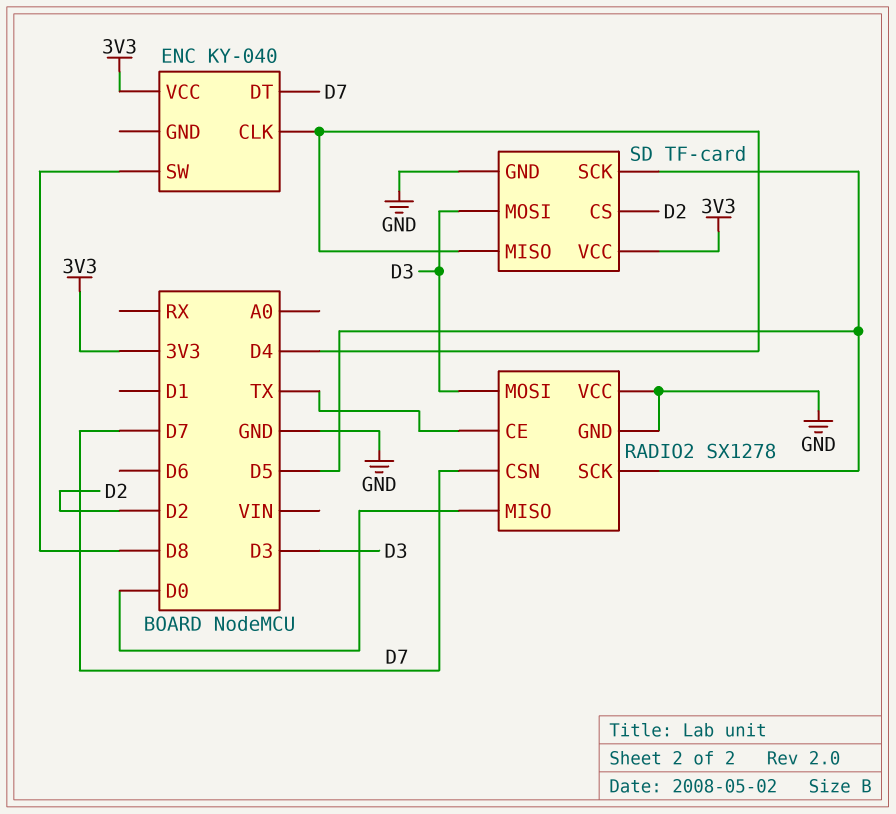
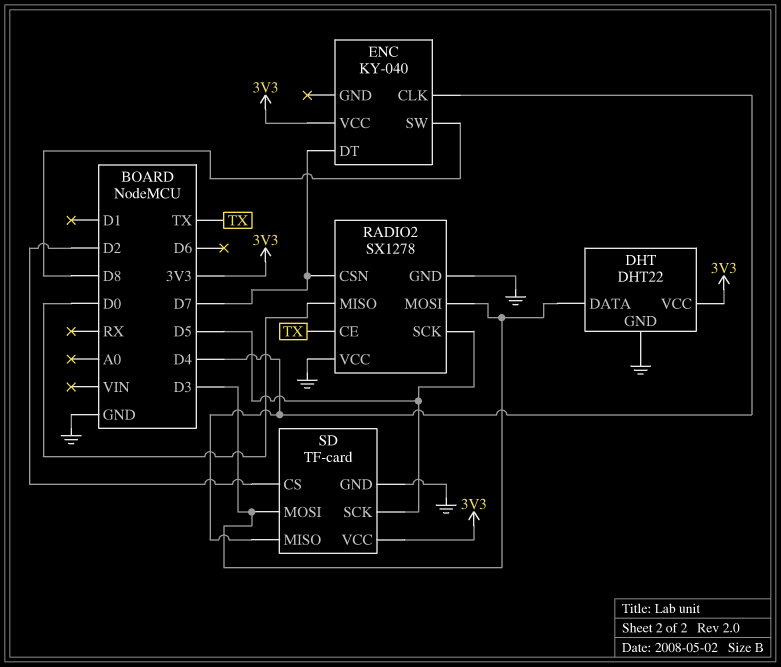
DHT: none -> DHT22
DHT pin DATA: none -> D3
DHT pin GND: none -> GND
DHT pin VCC: none -> 3V3

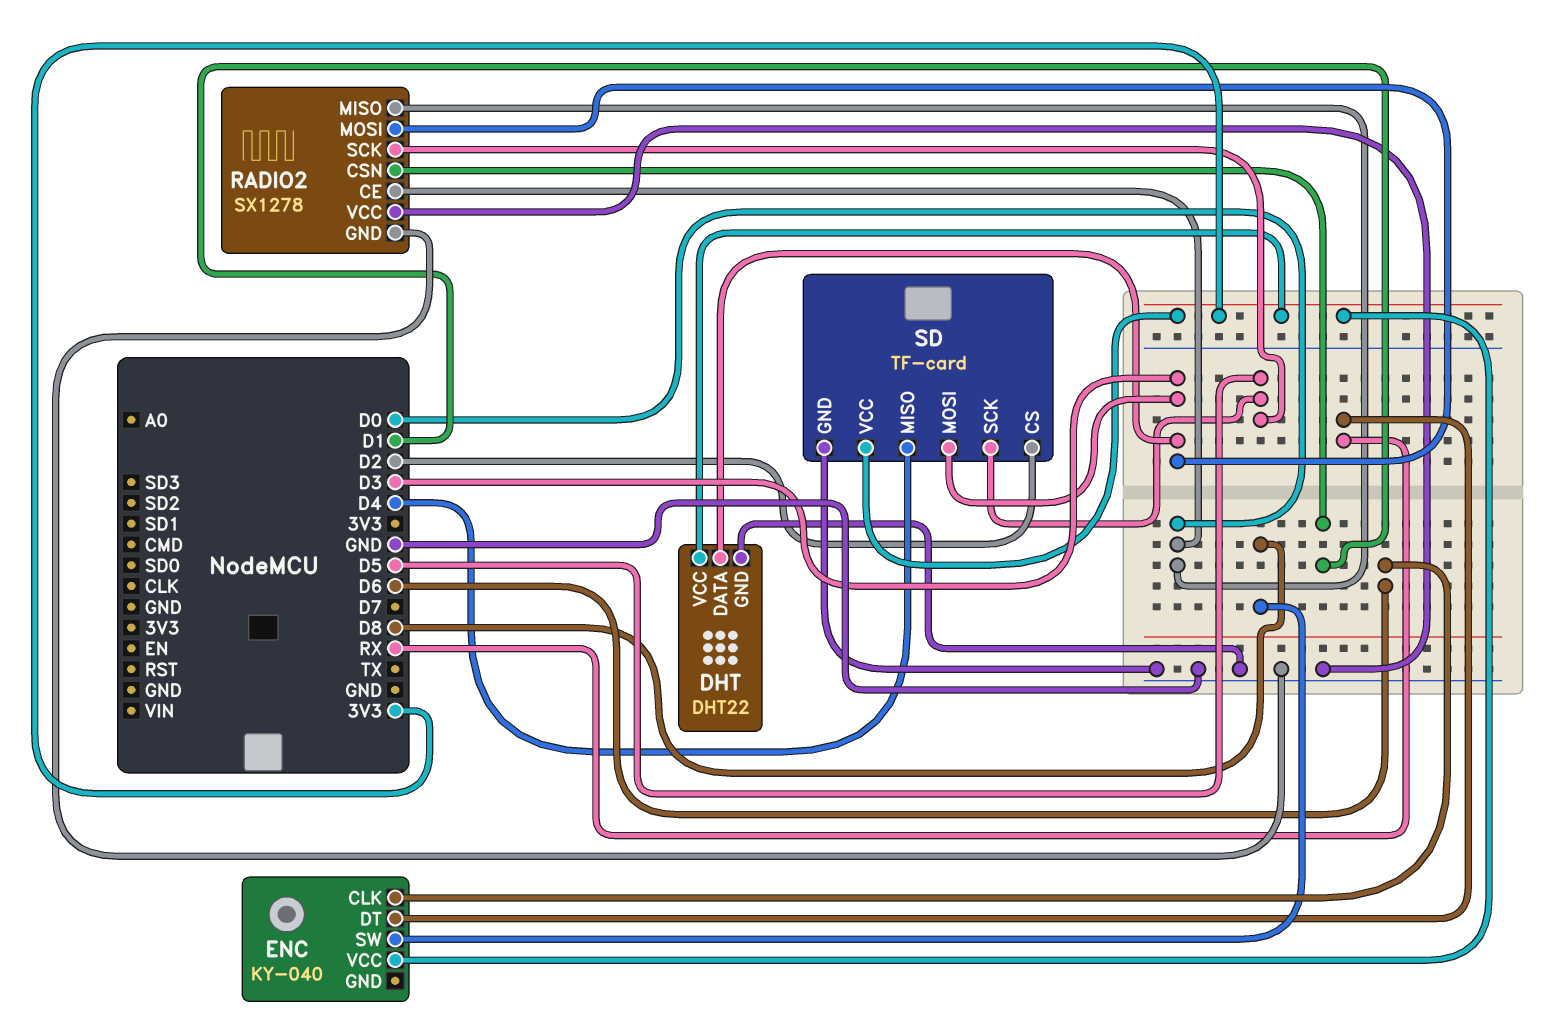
ENC pin CLK: D4 -> D6
ENC pin DT: D7 -> RX
RADIO2 pin CE: TX -> D0
RADIO2 pin CSN: D7 -> D1

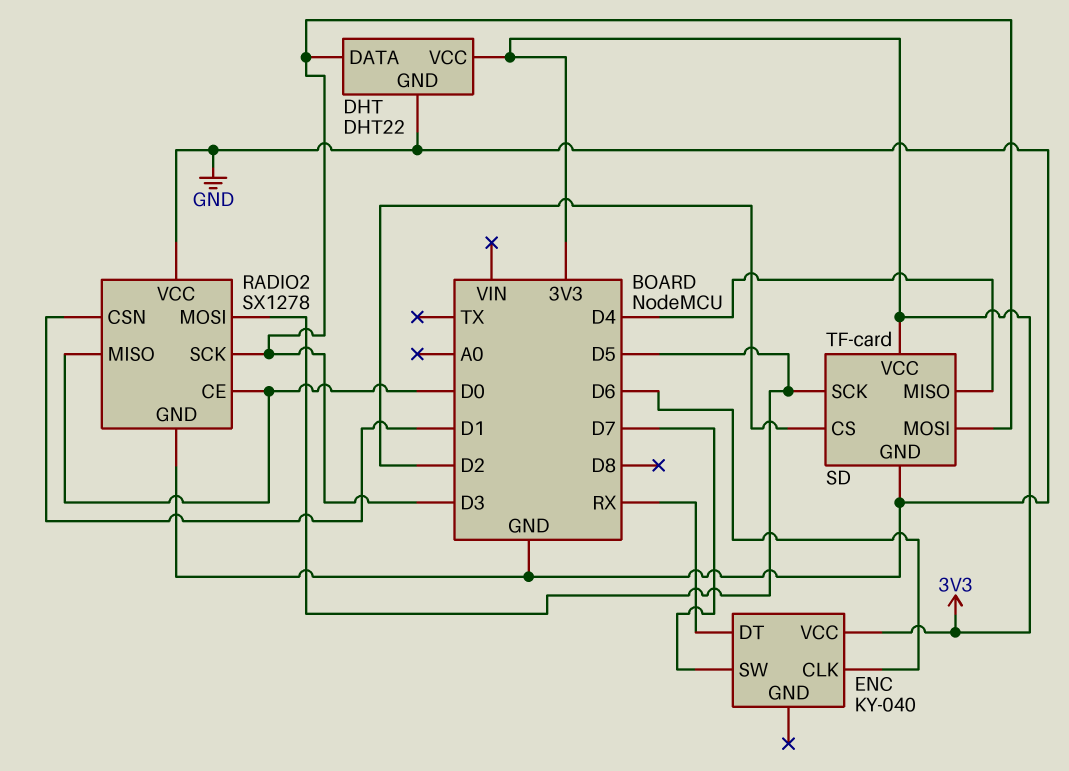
ENC pin SW: D8 -> D7
RADIO2 pin MOSI: D3 -> D5
RADIO2 pin SCK: D5 -> D3

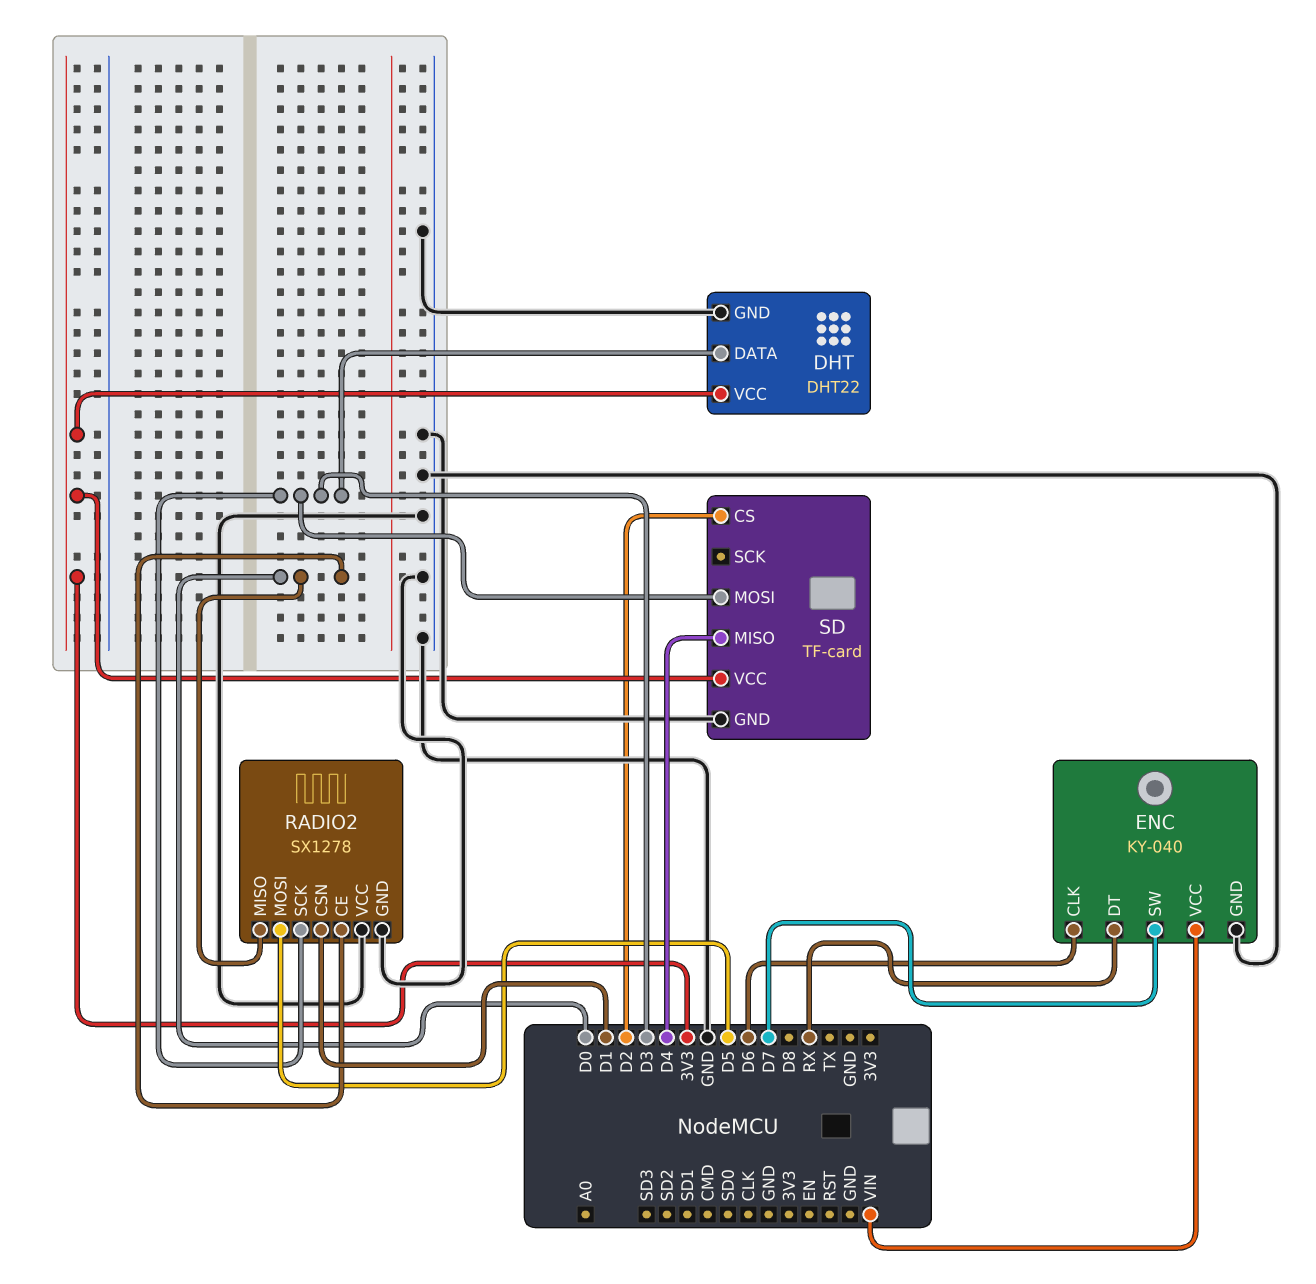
ENC pin GND: none -> GND
ENC pin VCC: 3V3 -> VIN
SD pin SCK: D5 -> none

